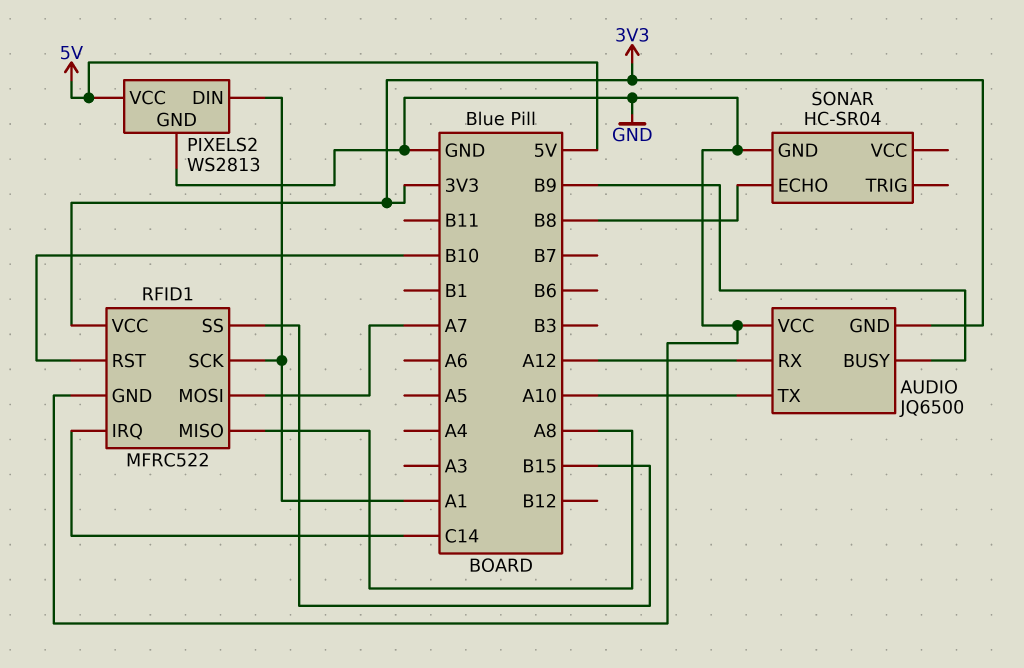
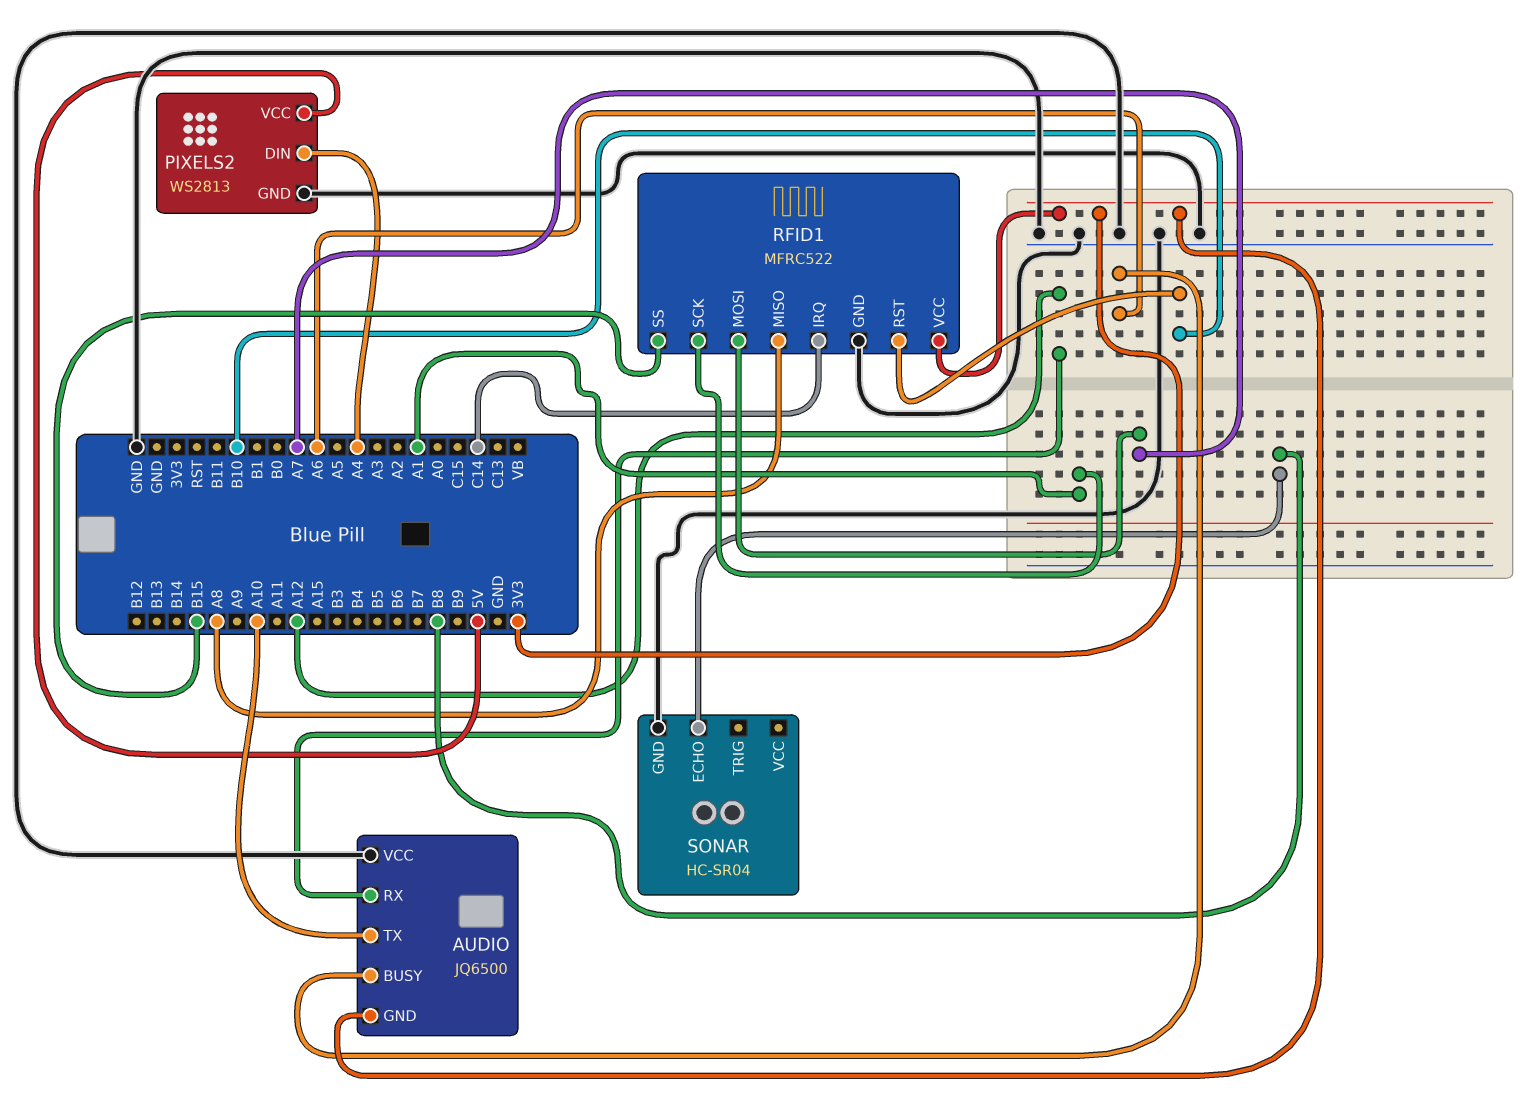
AUDIO pin BUSY: B9 -> A6
PIXELS2 pin DIN: A1 -> A4

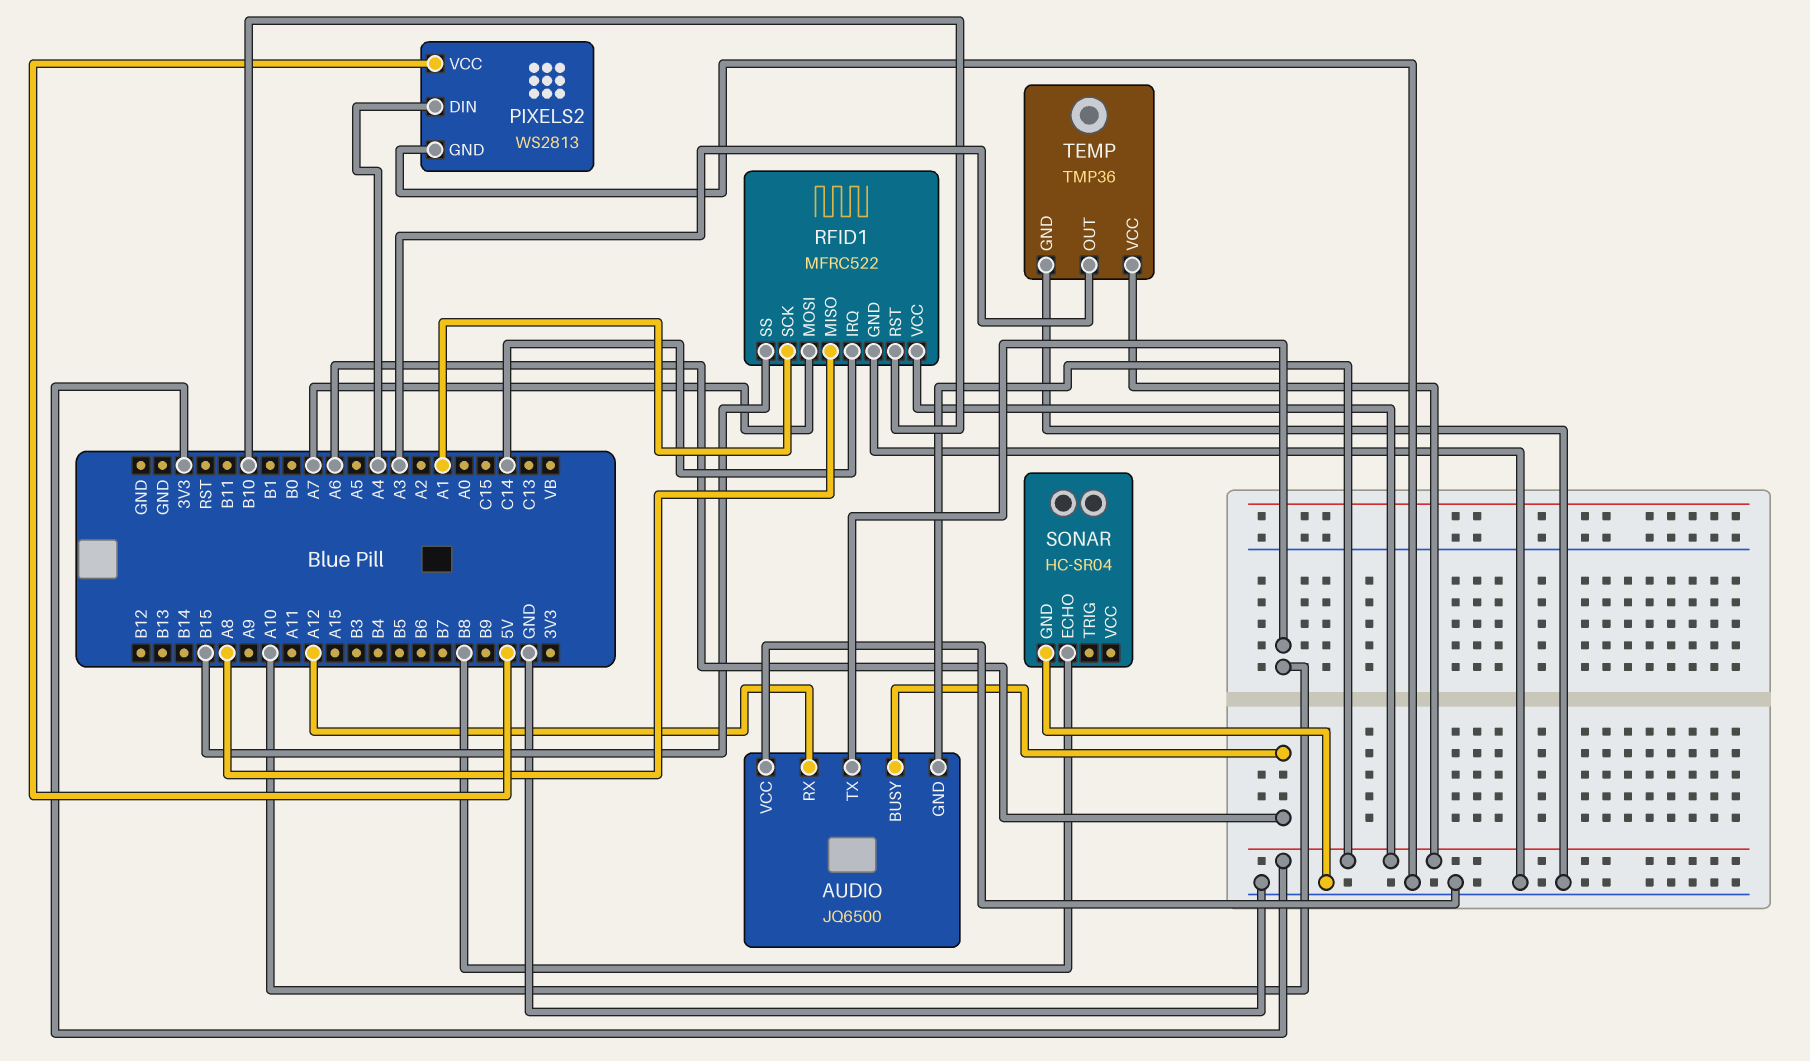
TEMP: none -> TMP36
TEMP pin GND: none -> GND
TEMP pin OUT: none -> A3
TEMP pin VCC: none -> 3V3

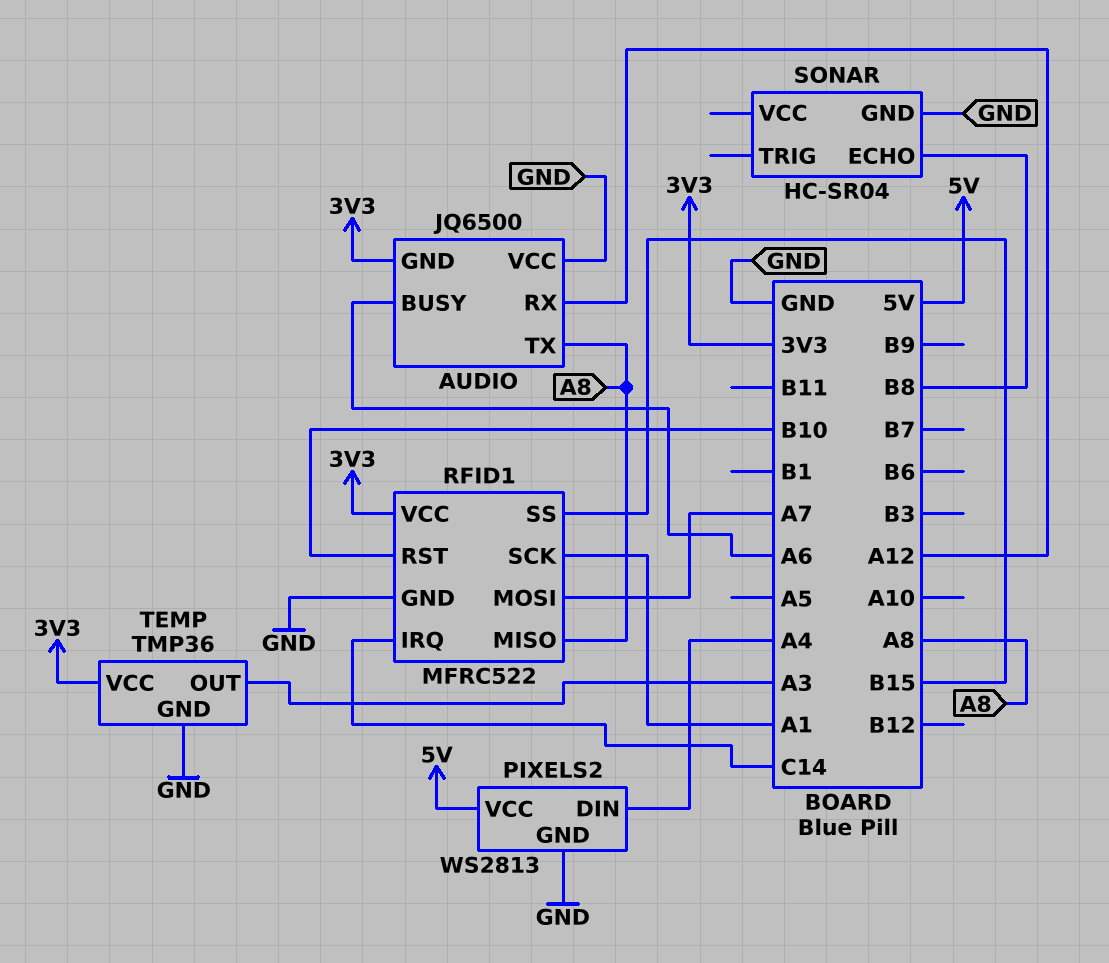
AUDIO pin TX: A10 -> A8

